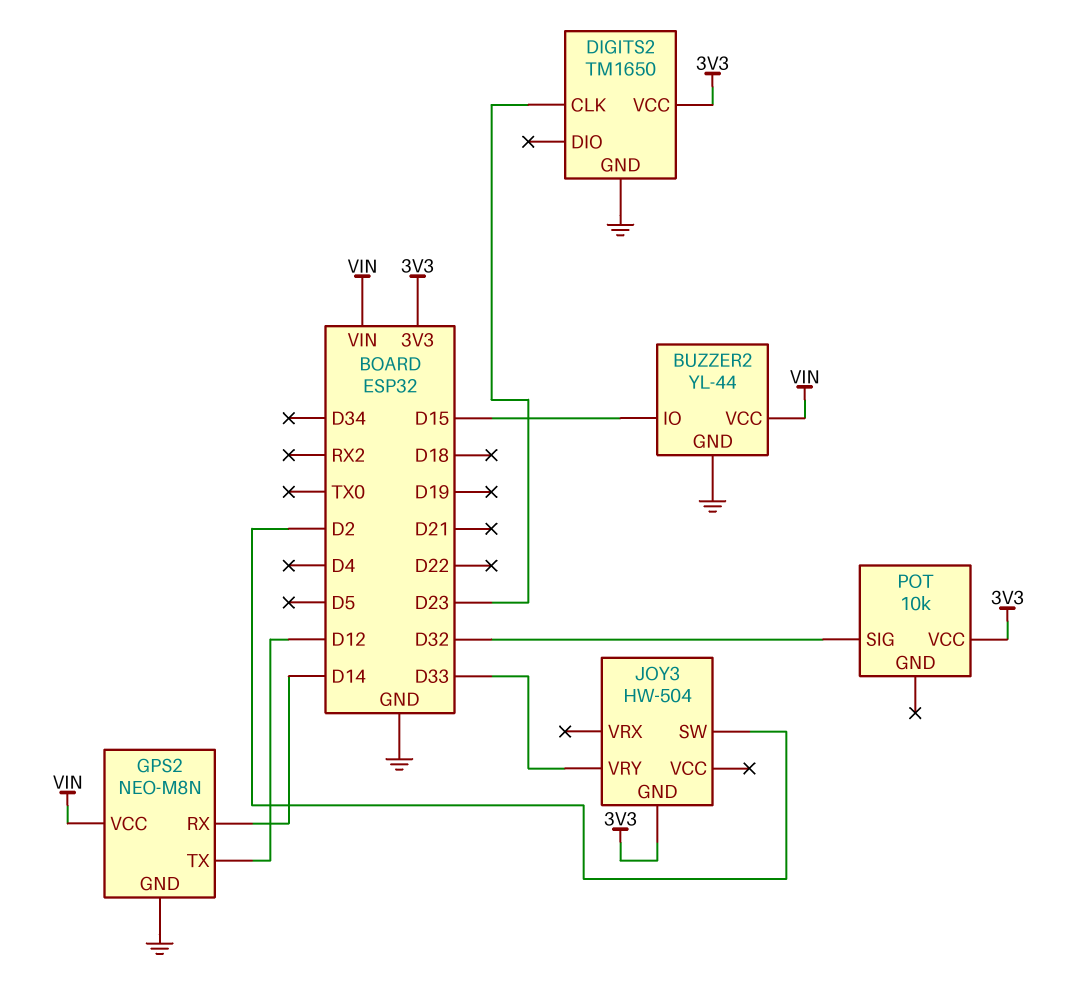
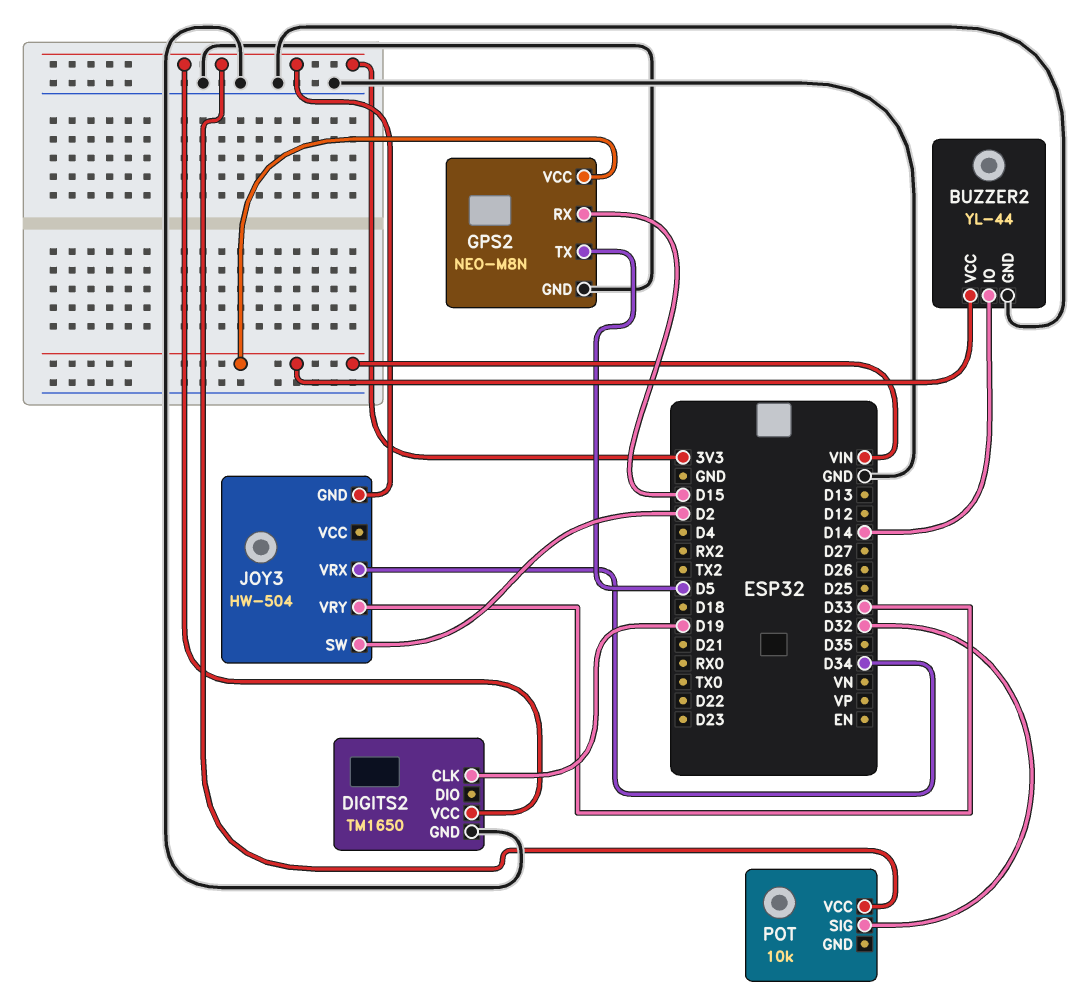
BUZZER2 pin IO: D15 -> D14
DIGITS2 pin CLK: D23 -> D19
GPS2 pin RX: D14 -> D15
GPS2 pin TX: D12 -> D5
JOY3 pin VRX: none -> D34

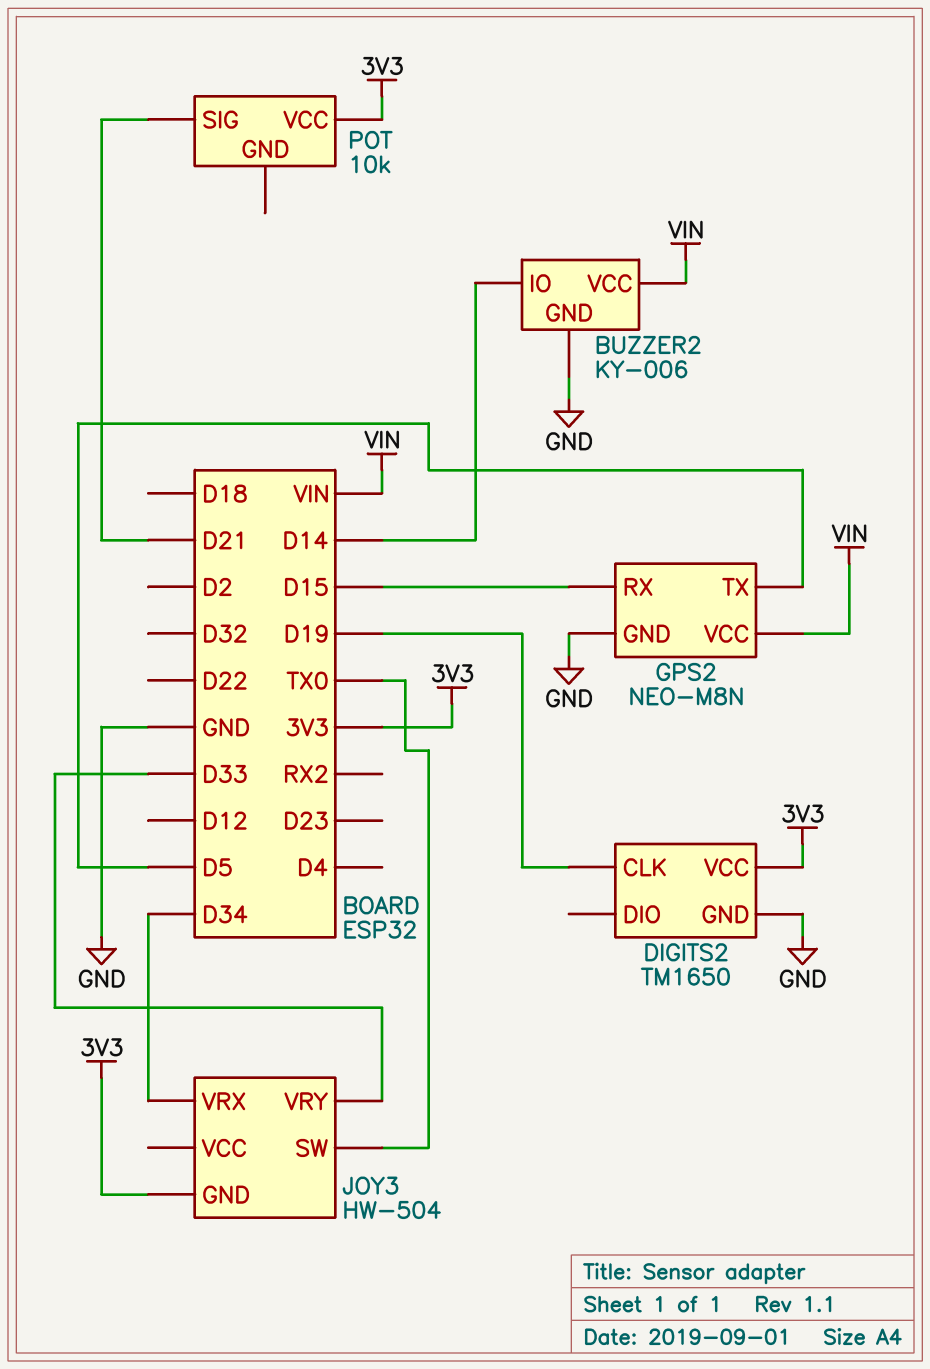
BUZZER2: YL-44 -> KY-006
JOY3 pin SW: D2 -> TX0
POT pin SIG: D32 -> D21

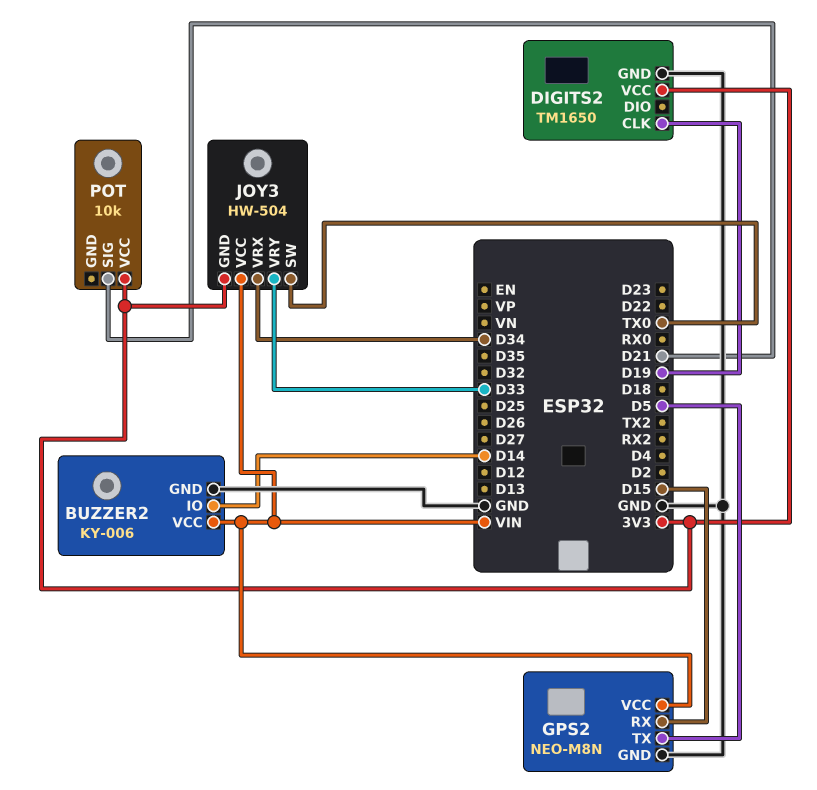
JOY3 pin VCC: none -> VIN

